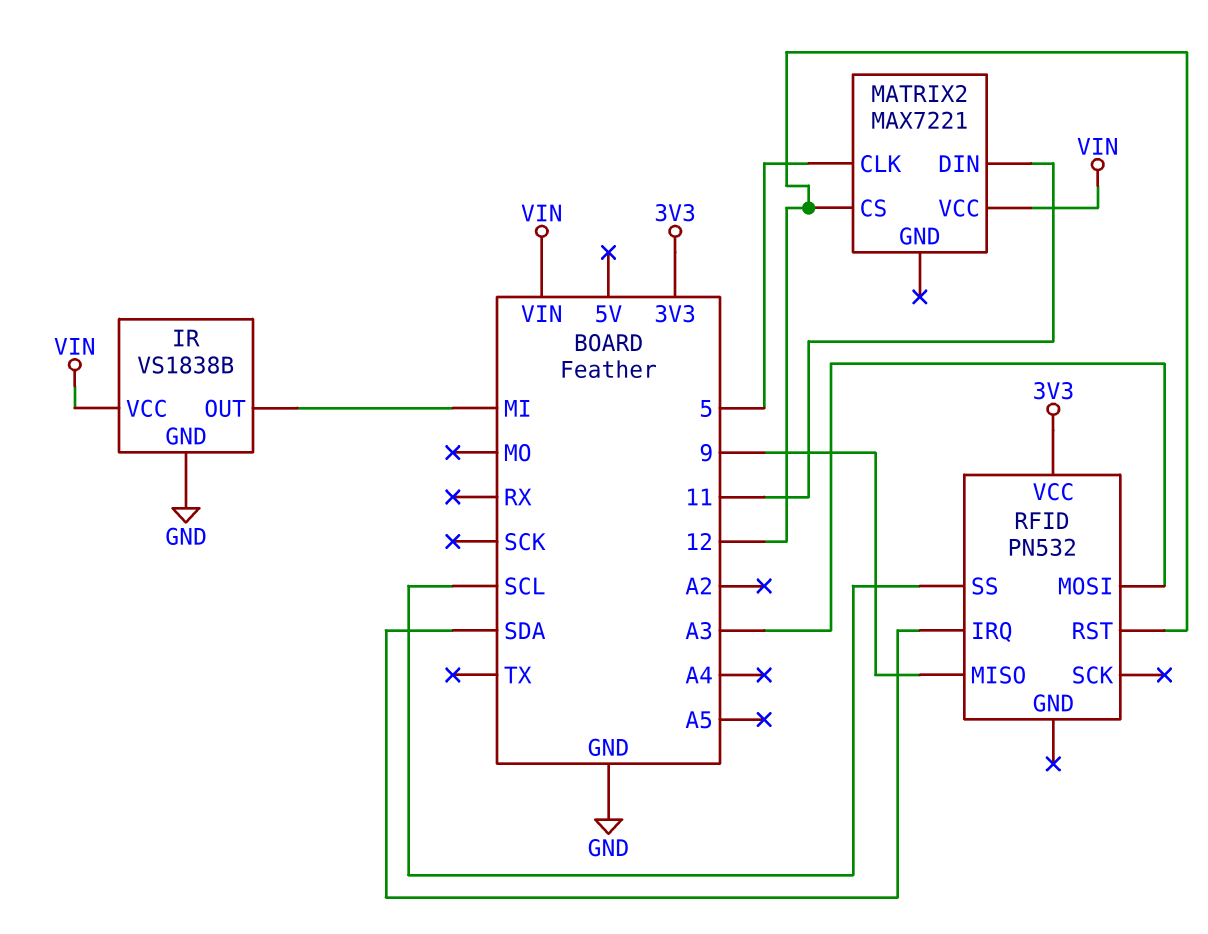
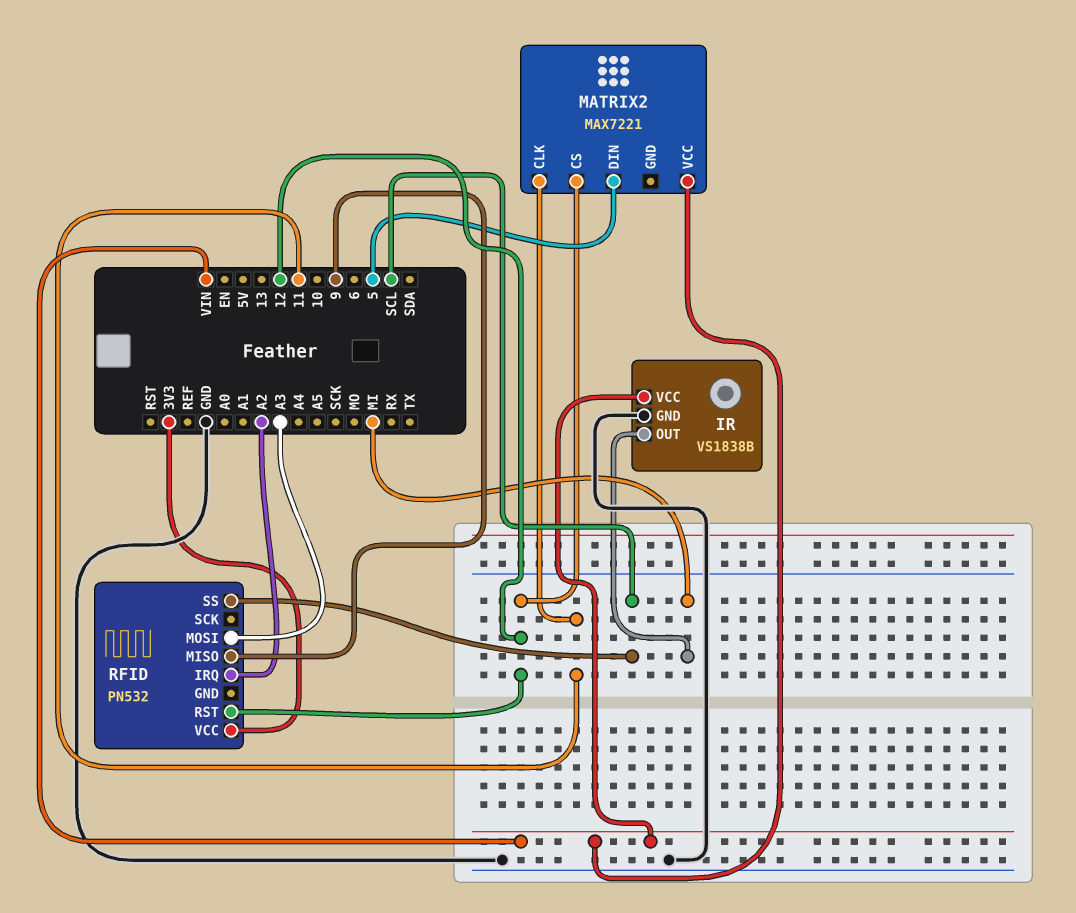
MATRIX2 pin CLK: 5 -> 11
MATRIX2 pin DIN: 11 -> 5
RFID pin IRQ: SDA -> A2

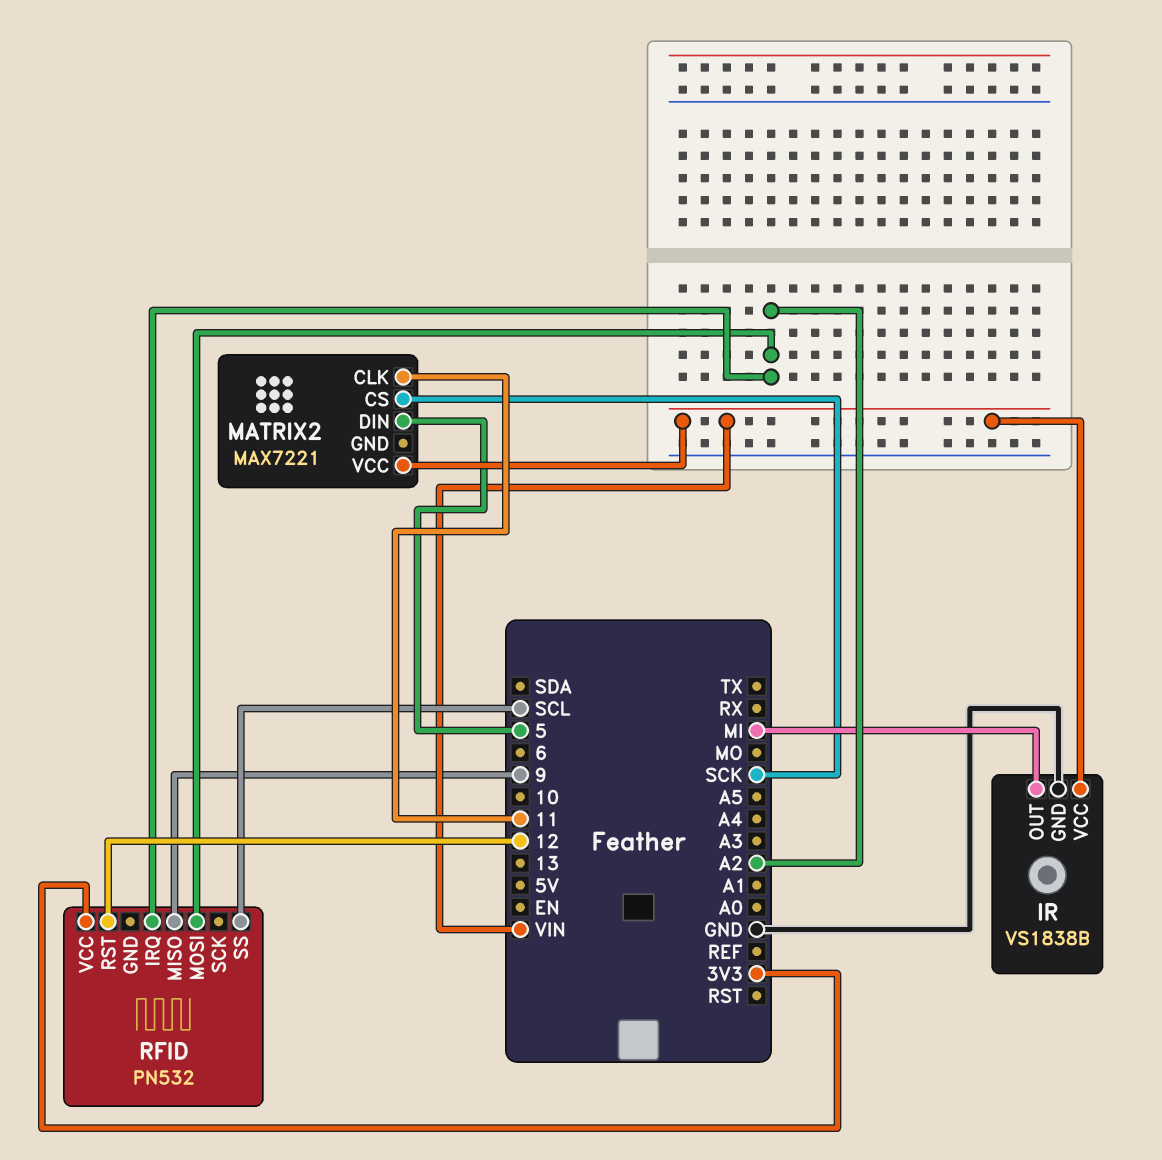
MATRIX2 pin CS: 12 -> SCK
RFID pin MOSI: A3 -> A2

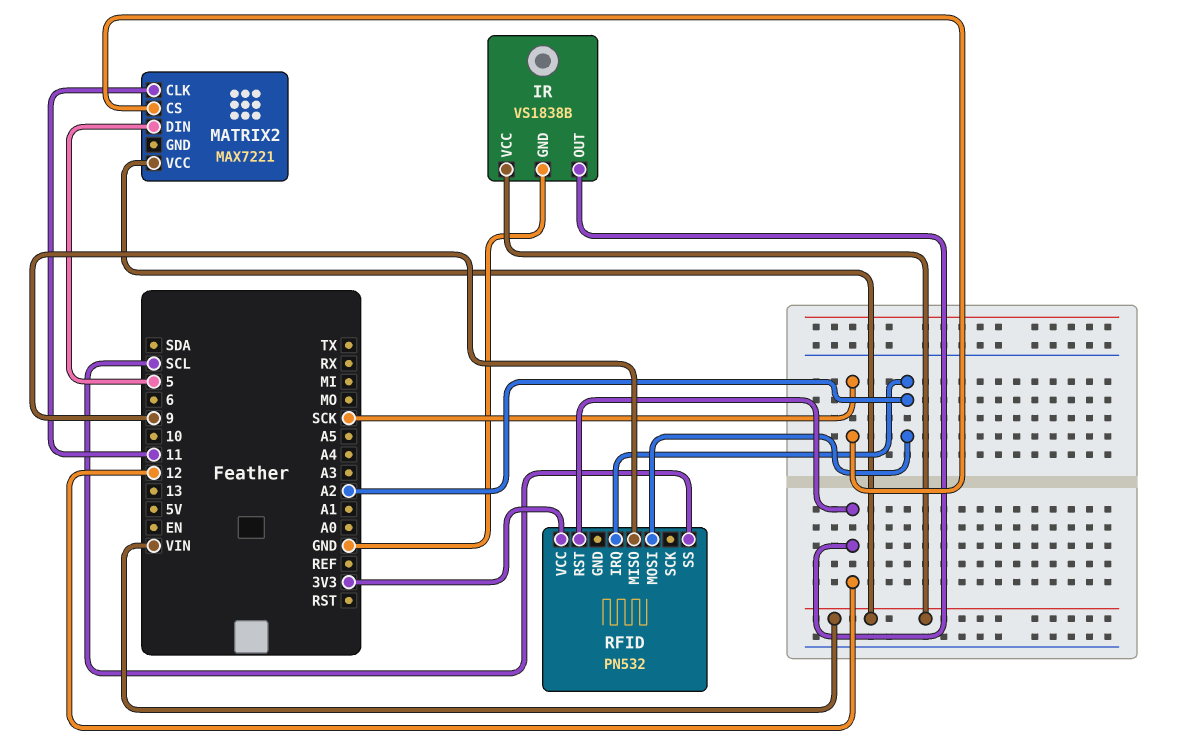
IR pin OUT: MI -> 12

